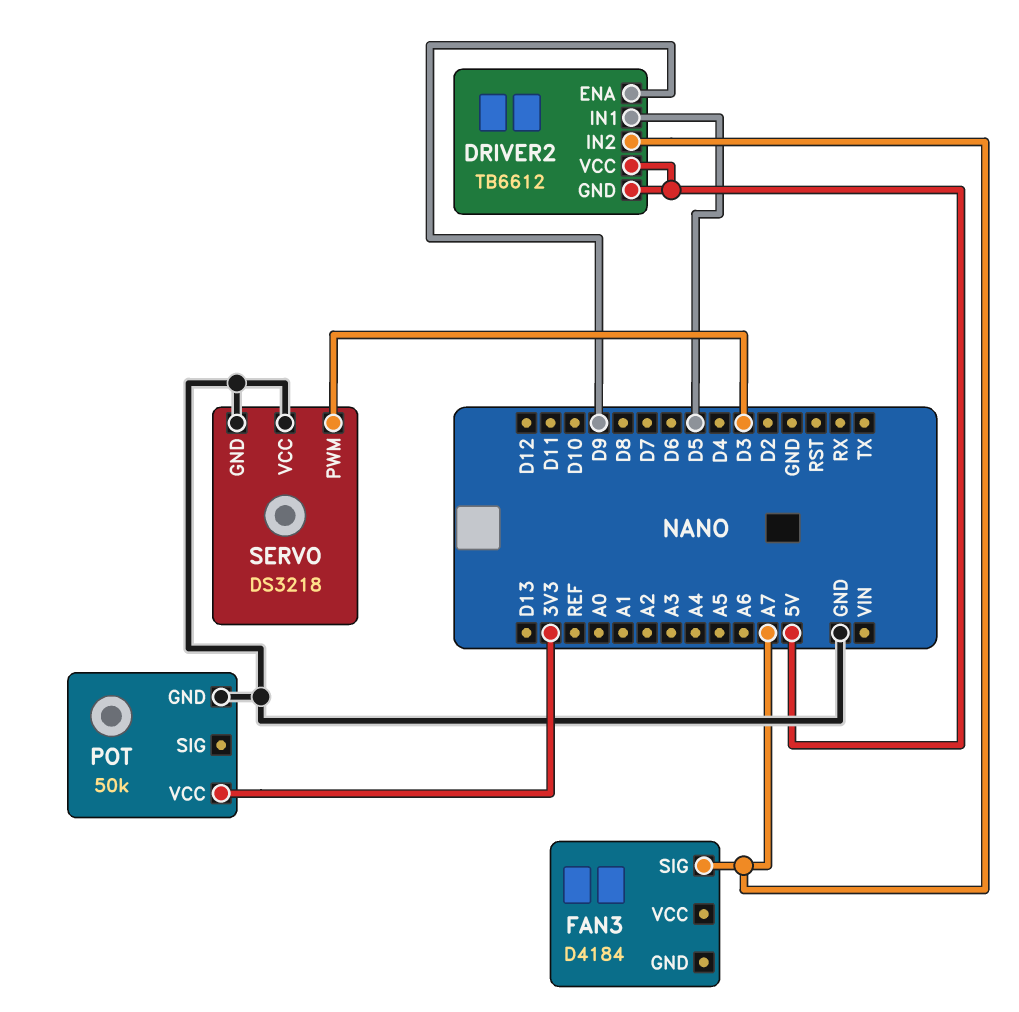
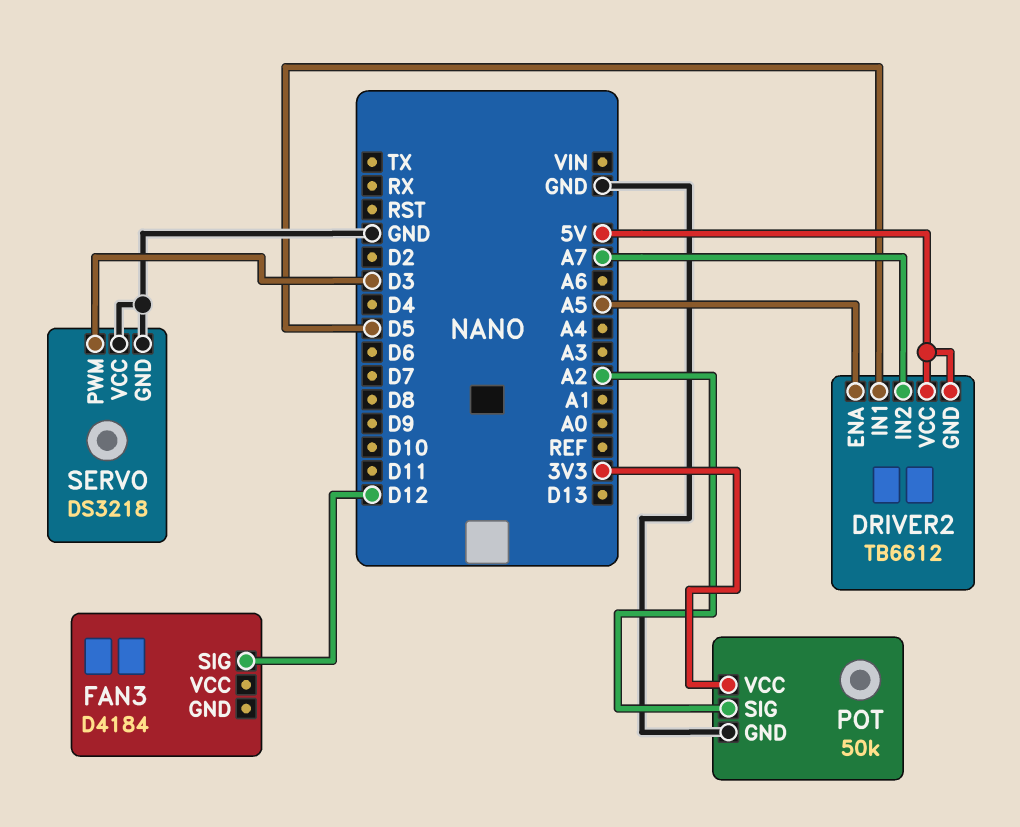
DRIVER2 pin ENA: D9 -> A5
FAN3 pin SIG: A7 -> D12
POT pin SIG: none -> A2

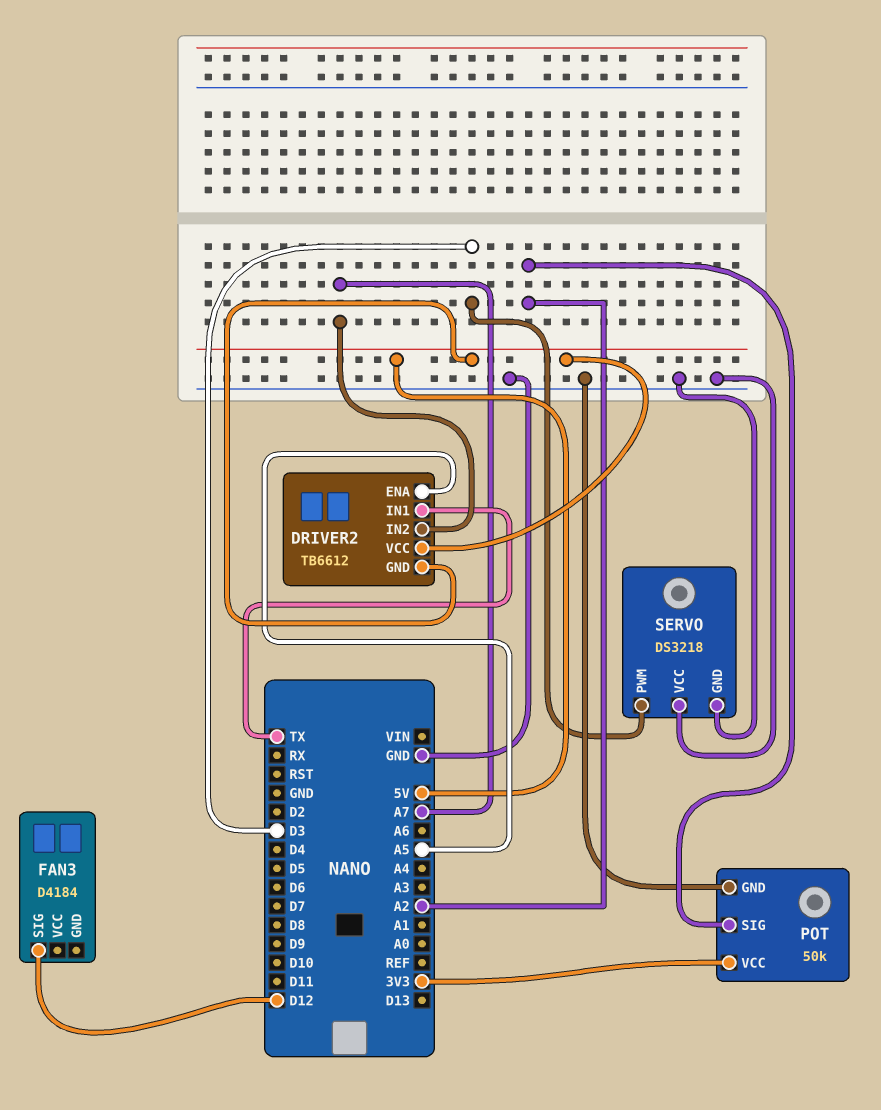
DRIVER2 pin IN1: D5 -> TX

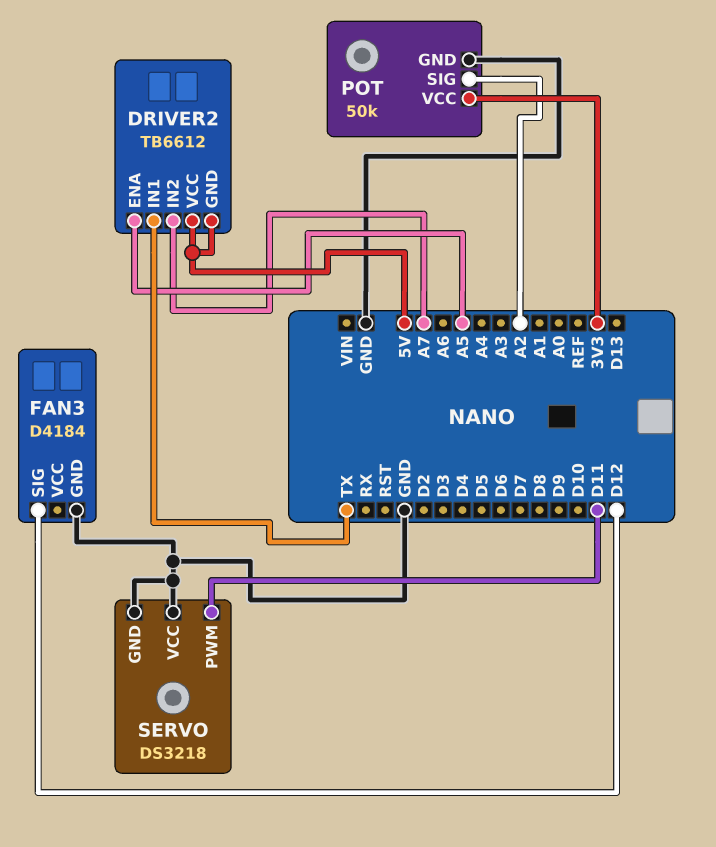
FAN3 pin GND: none -> GND
SERVO pin PWM: D3 -> D11

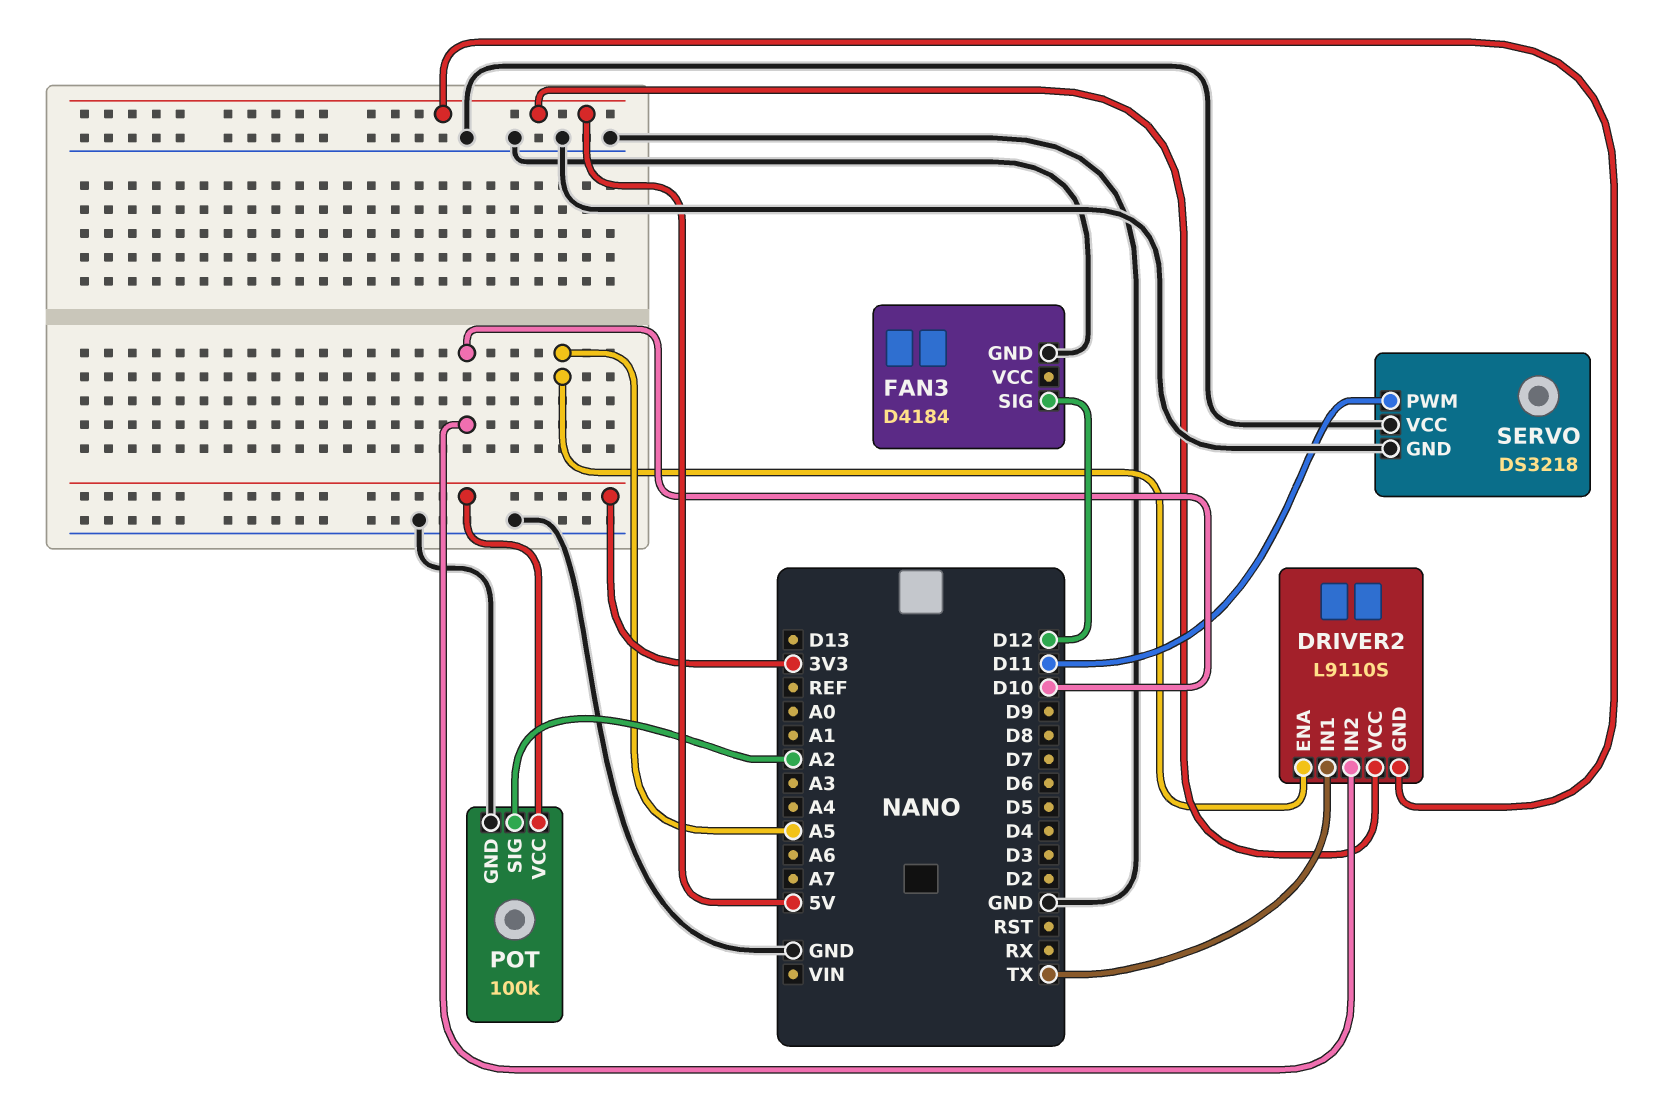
DRIVER2: TB6612 -> L9110S
DRIVER2 pin IN2: A7 -> D10
POT: 50k -> 100k

